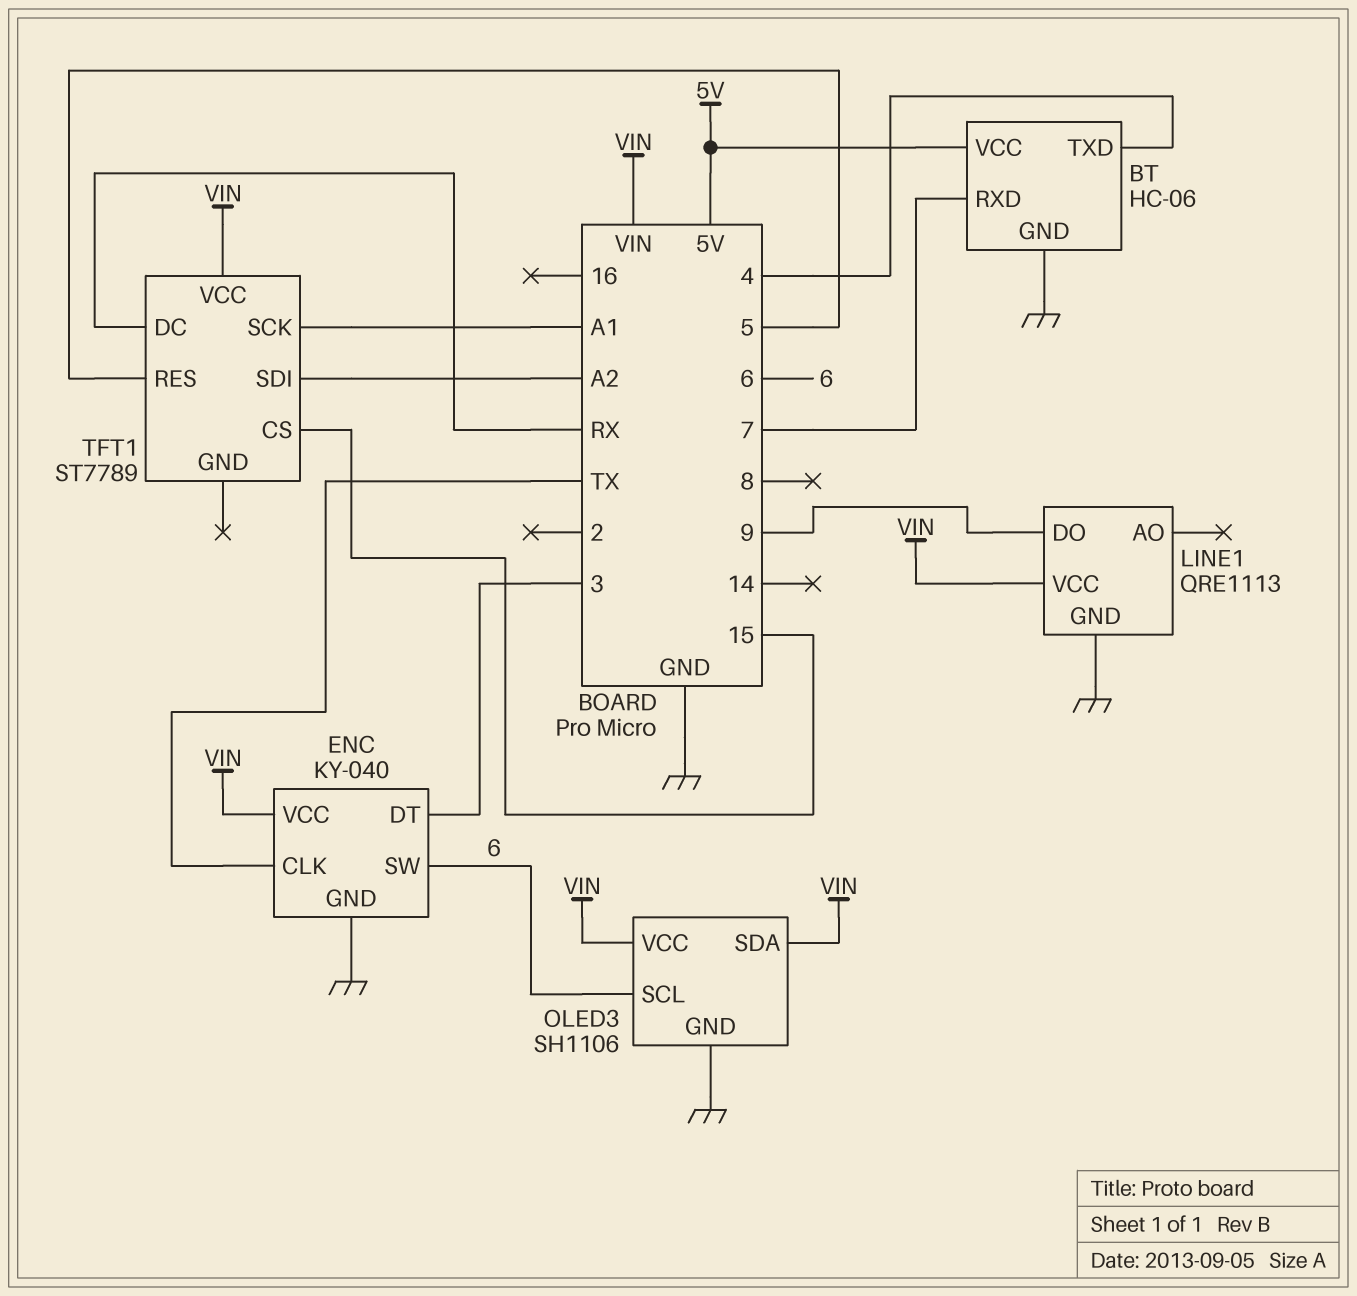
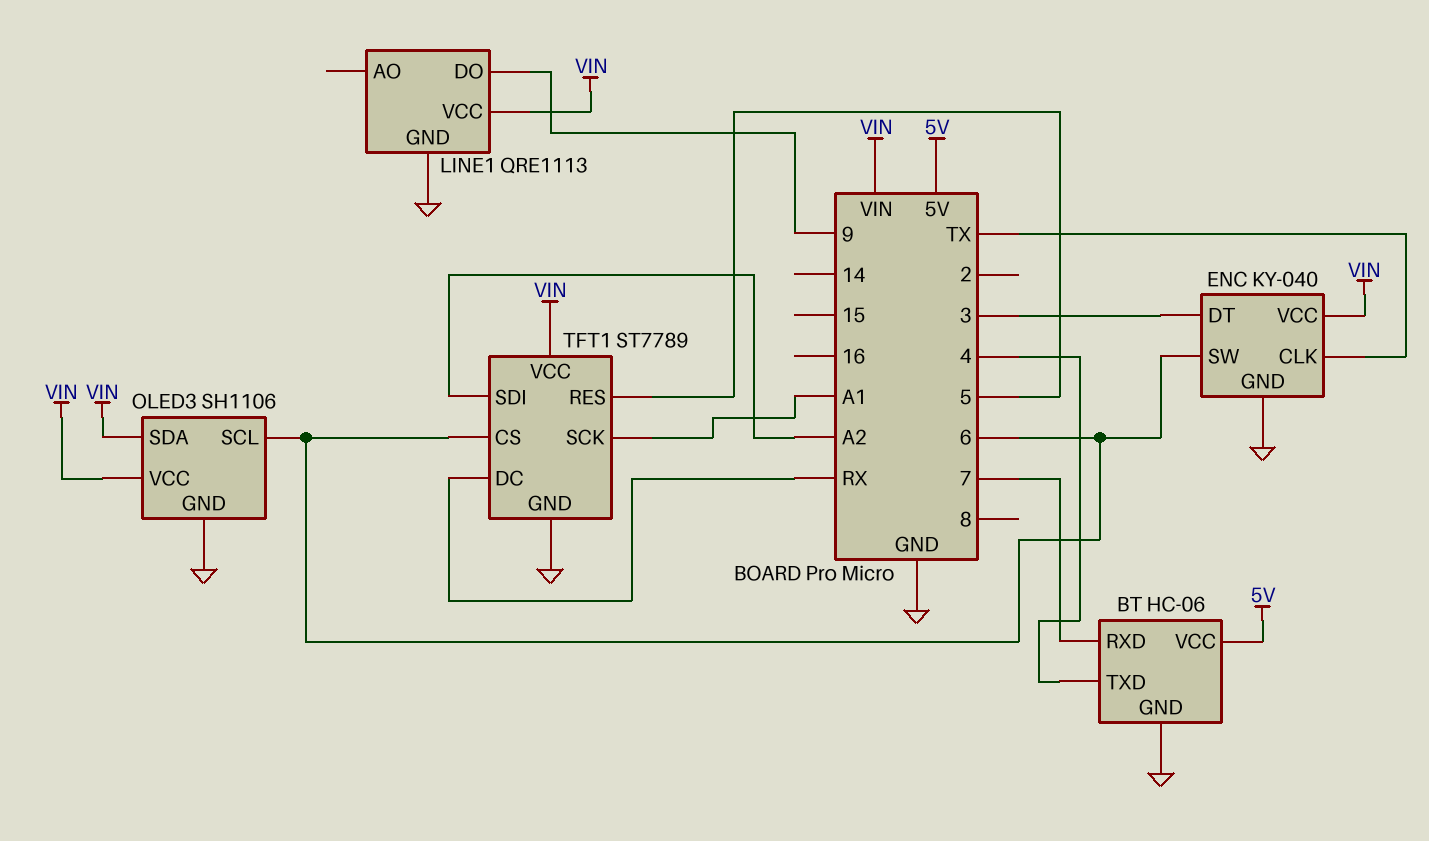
TFT1 pin CS: 15 -> 6
TFT1 pin GND: none -> GND

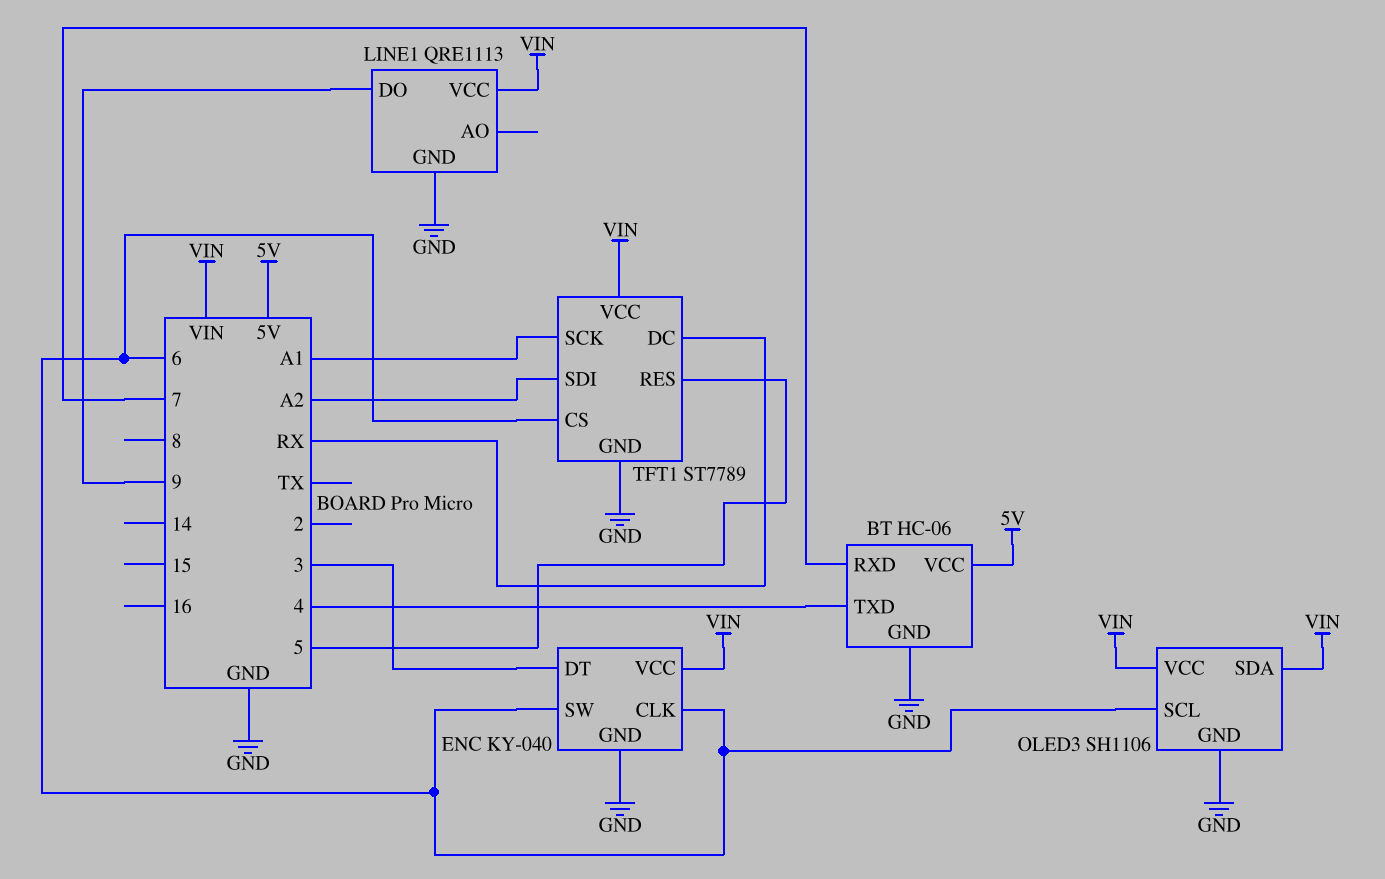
ENC pin CLK: TX -> 6

